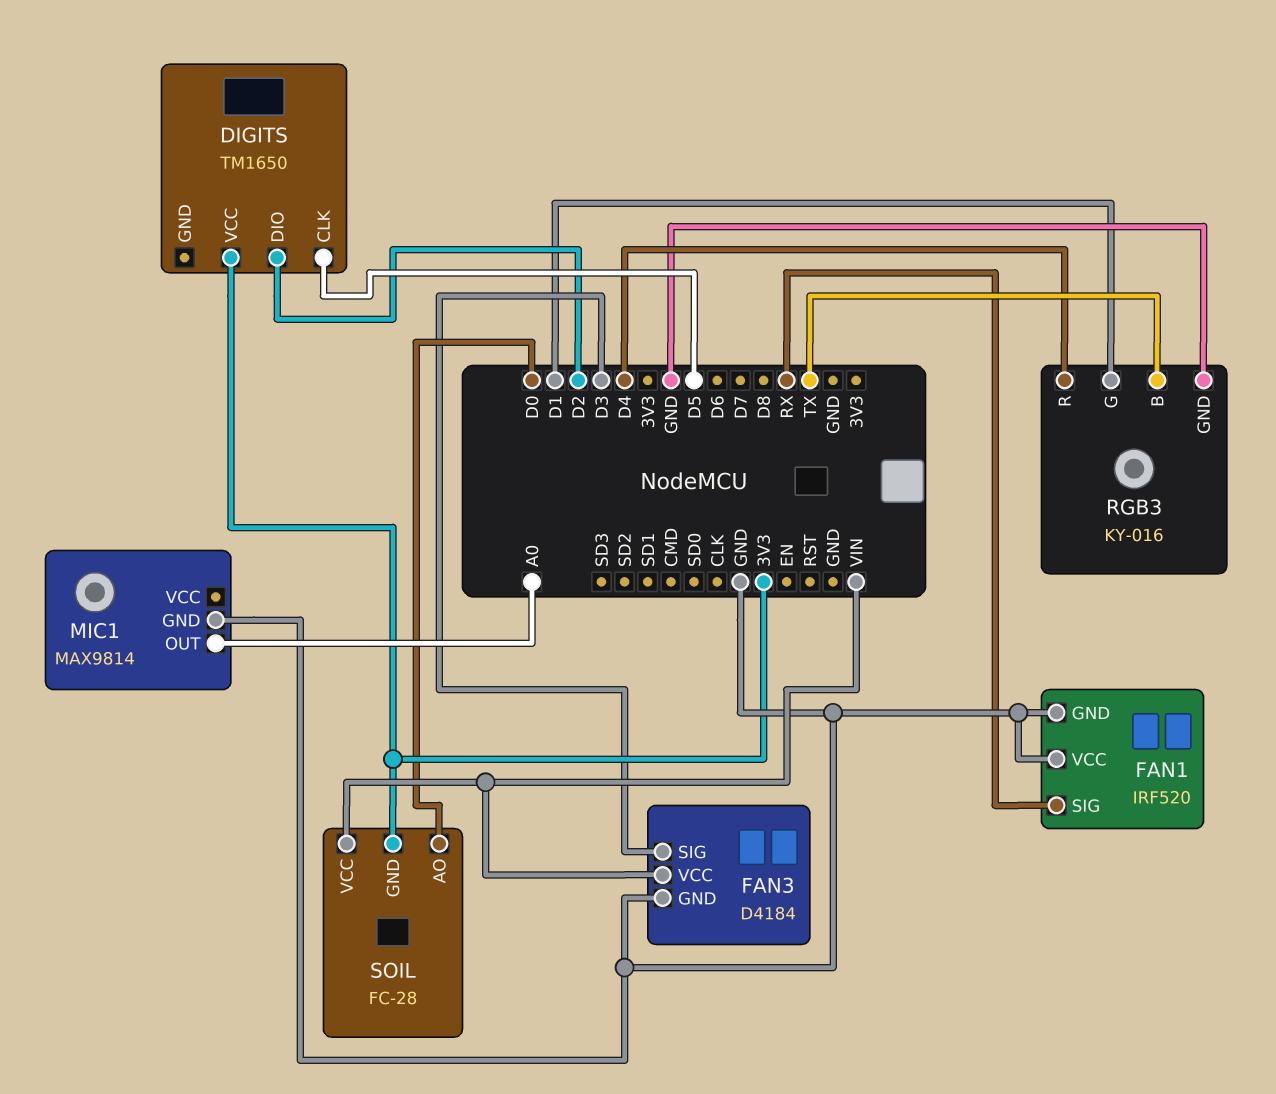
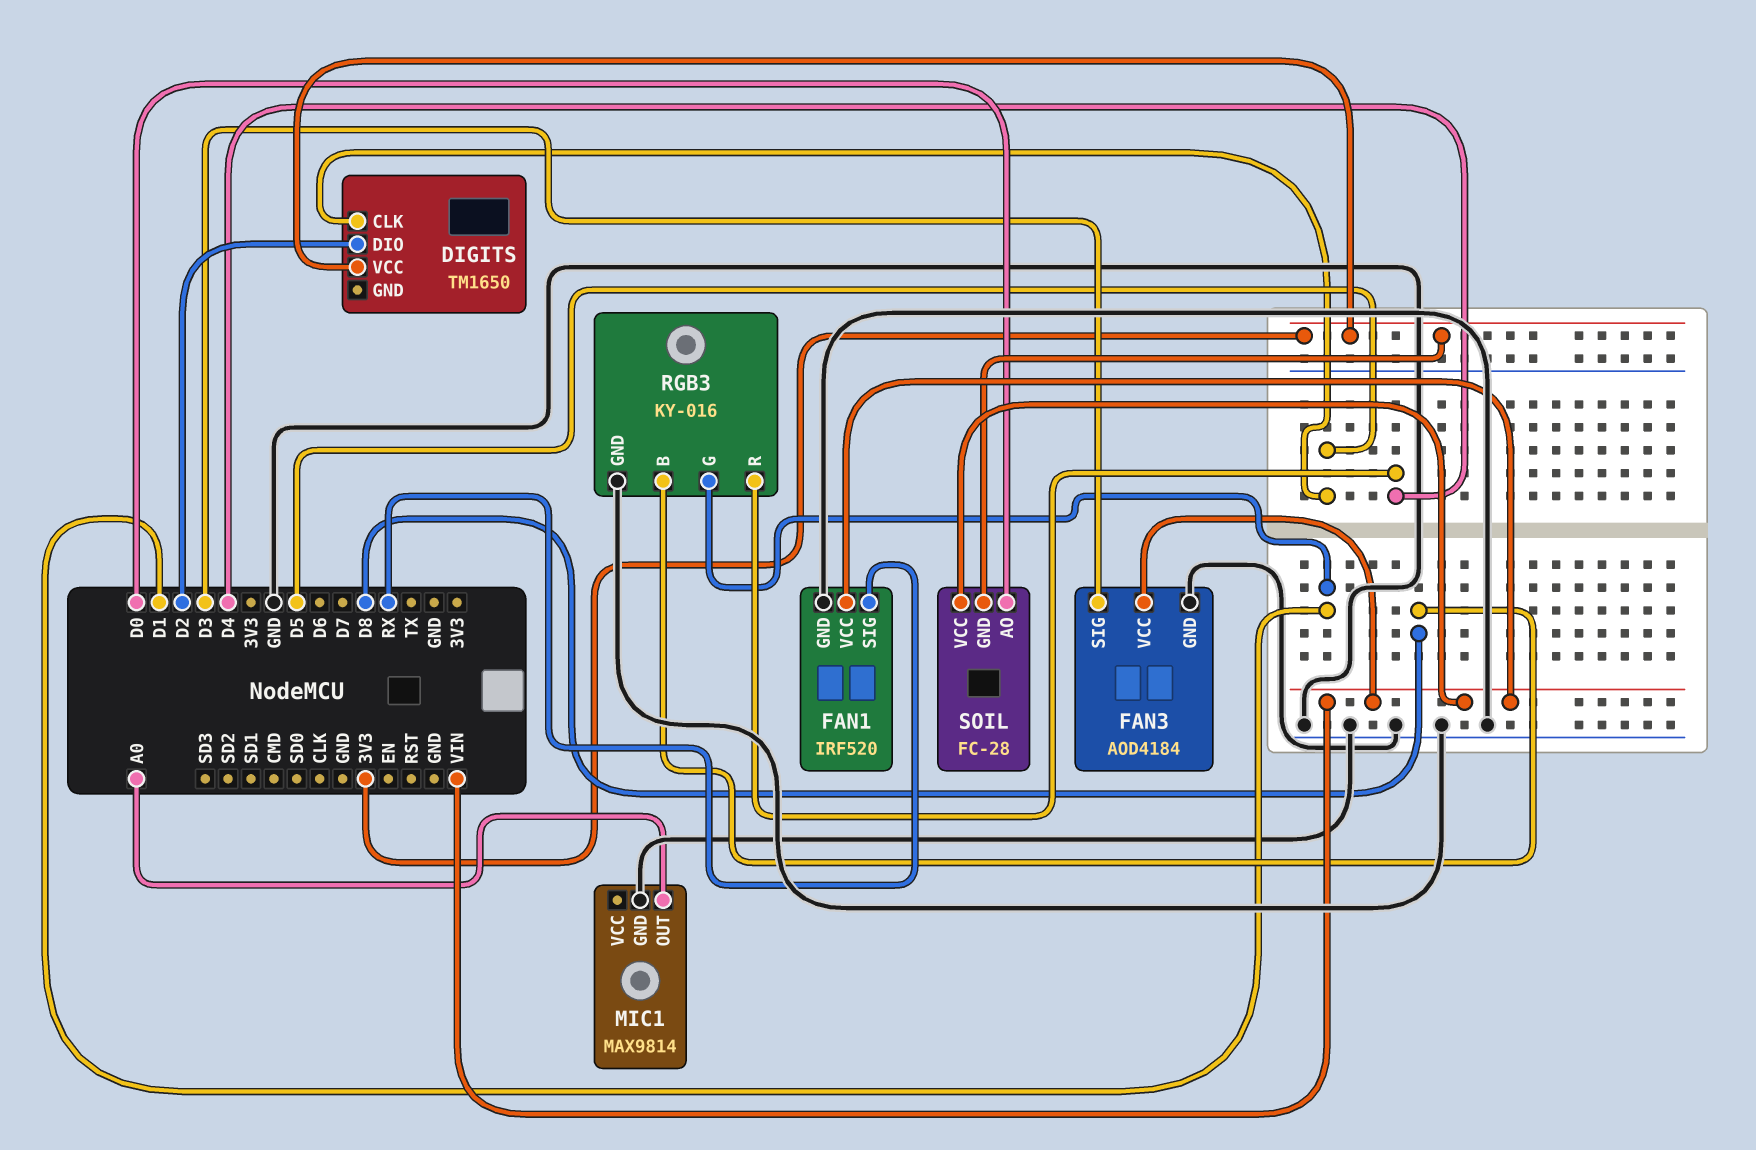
FAN1 pin VCC: GND -> VIN
FAN3: D4184 -> AOD4184
RGB3 pin B: TX -> D8

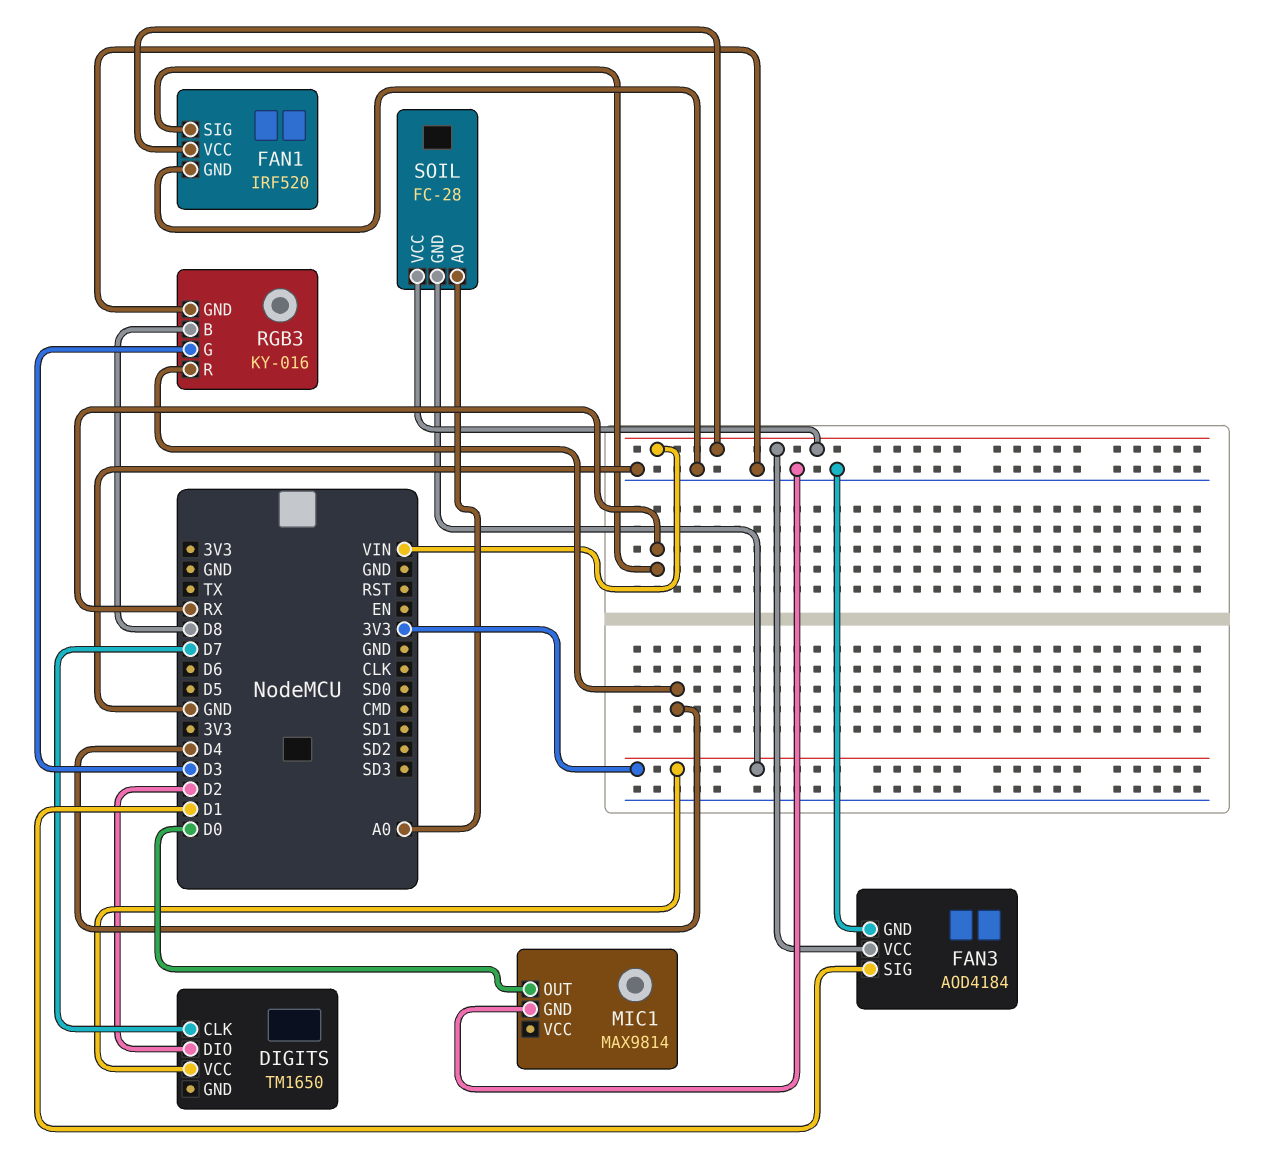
DIGITS pin CLK: D5 -> D7
FAN3 pin SIG: D3 -> D1
MIC1 pin OUT: A0 -> D0
RGB3 pin G: D1 -> D3
SOIL pin AO: D0 -> A0

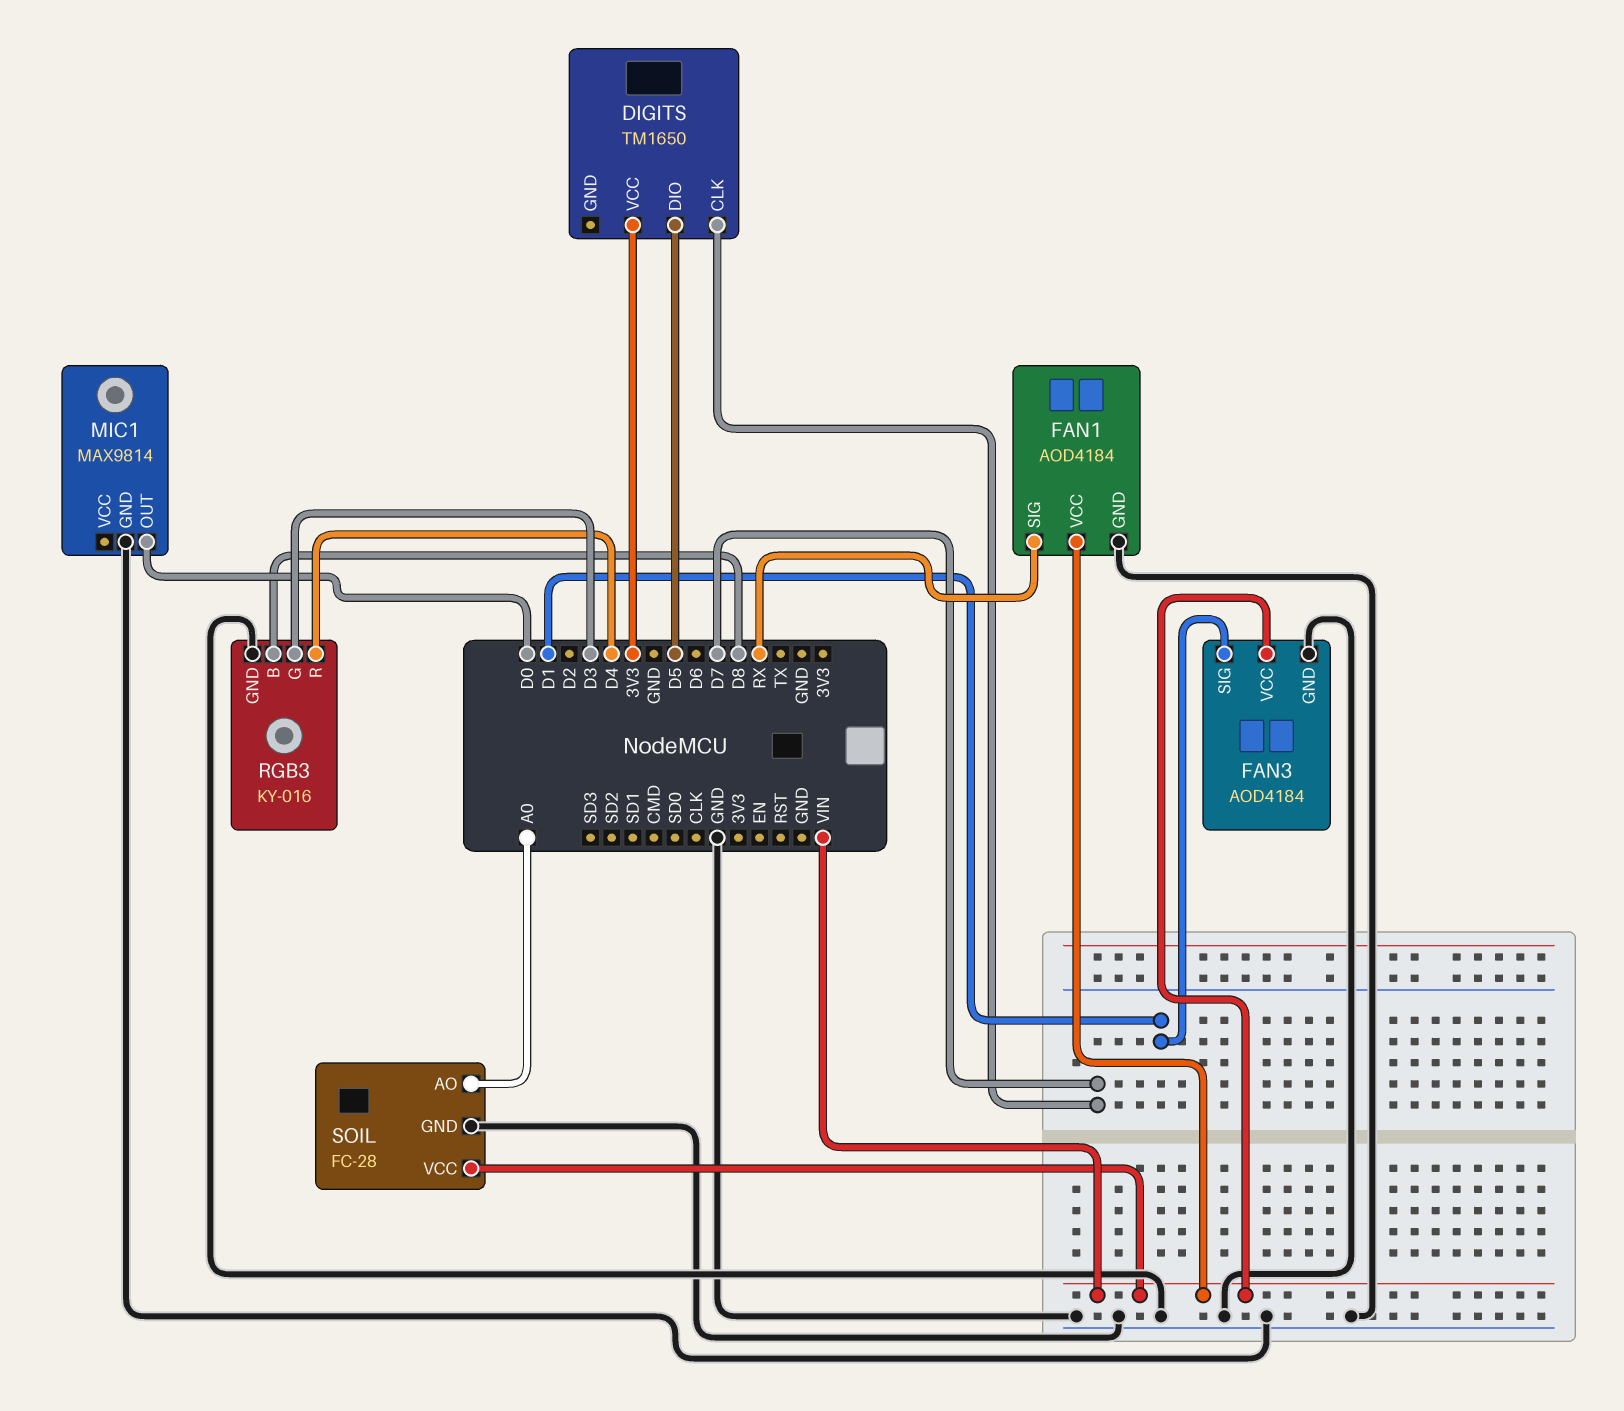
DIGITS pin DIO: D2 -> D5
FAN1: IRF520 -> AOD4184
SOIL pin GND: 3V3 -> GND

